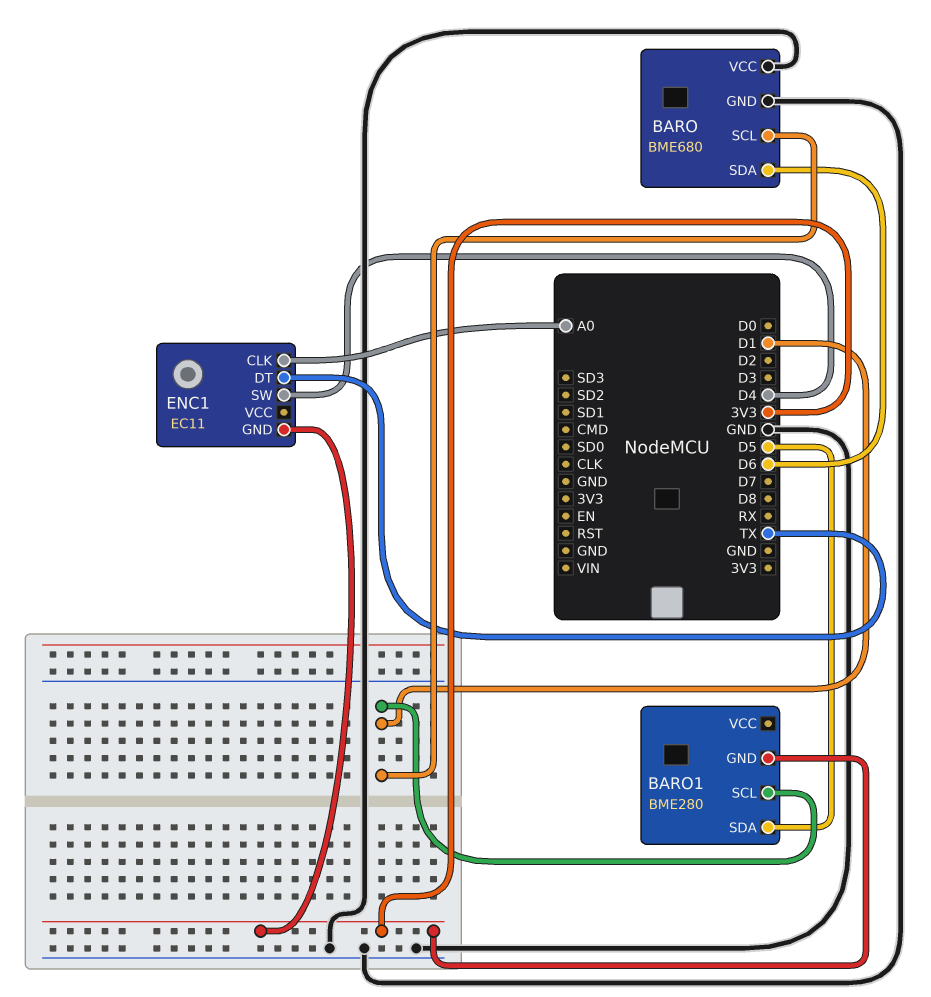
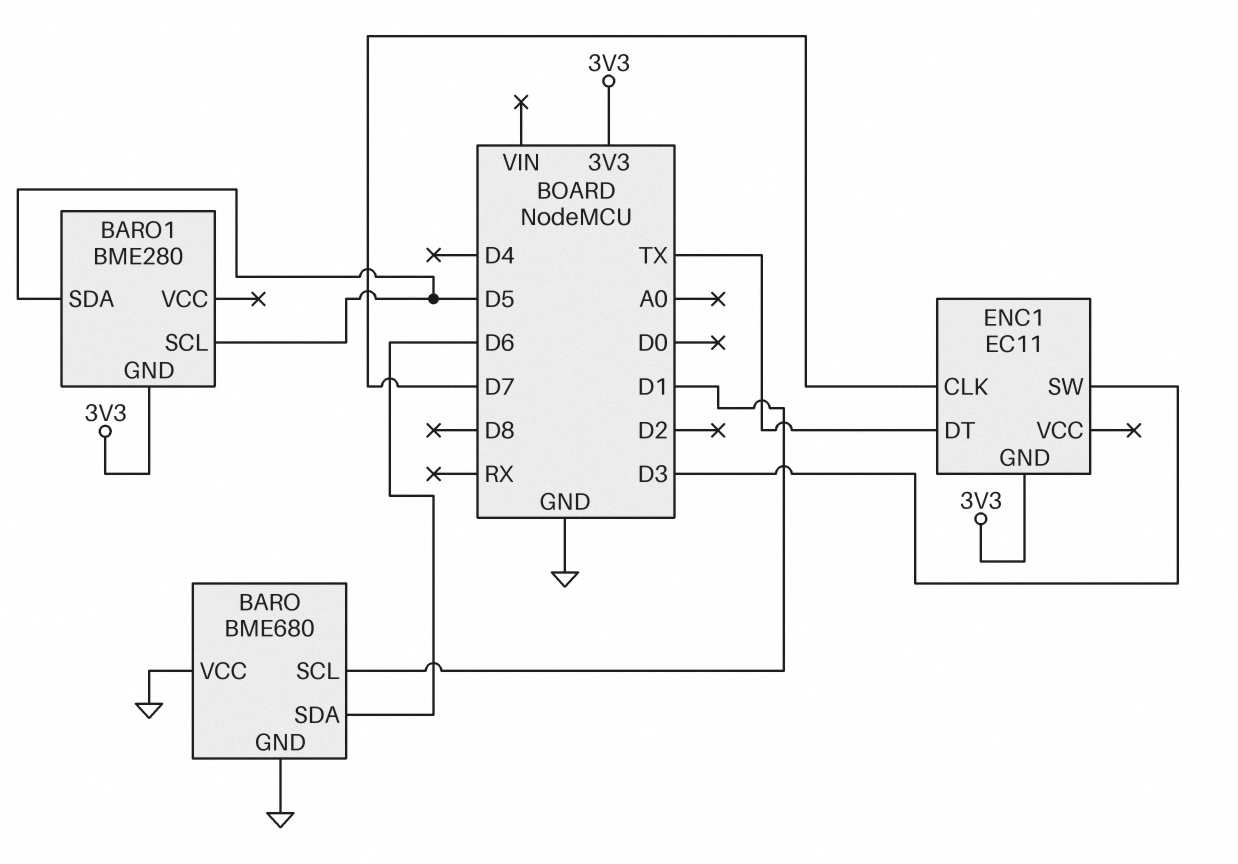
BARO1 pin SCL: D1 -> D5
ENC1 pin CLK: A0 -> D7
ENC1 pin SW: D4 -> D3

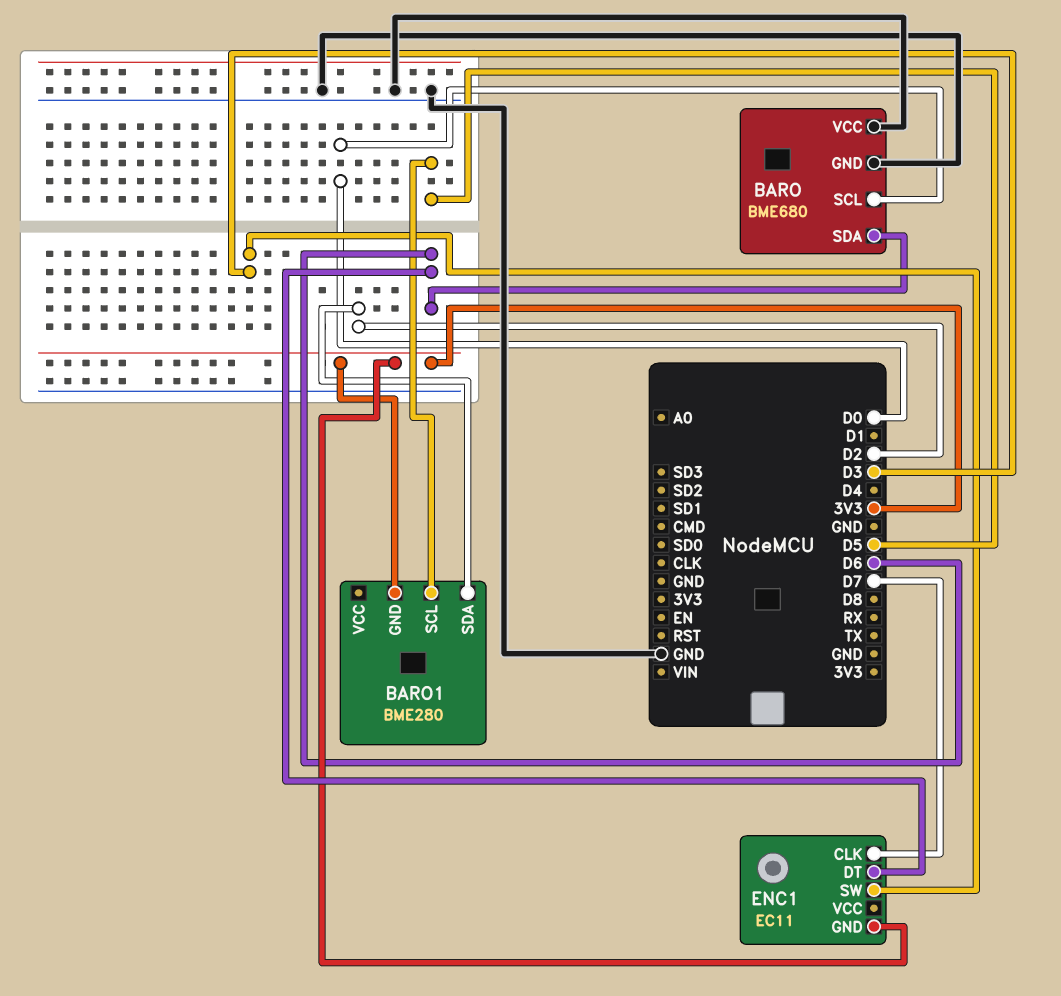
BARO pin SCL: D1 -> D0
BARO1 pin SDA: D5 -> D2
ENC1 pin DT: TX -> D6

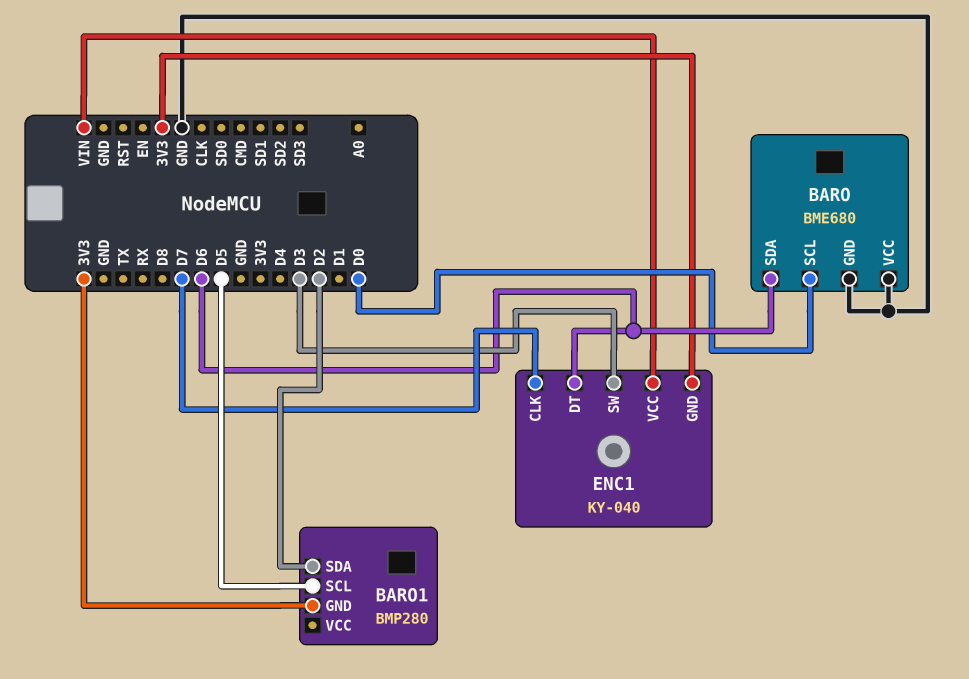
BARO1: BME280 -> BMP280
ENC1: EC11 -> KY-040
ENC1 pin VCC: none -> VIN

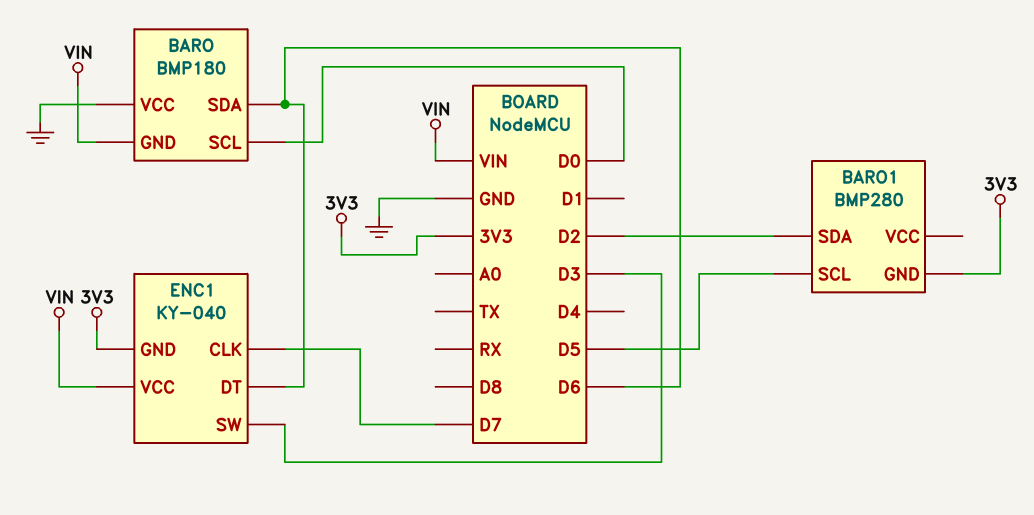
BARO: BME680 -> BMP180
BARO pin GND: GND -> VIN

